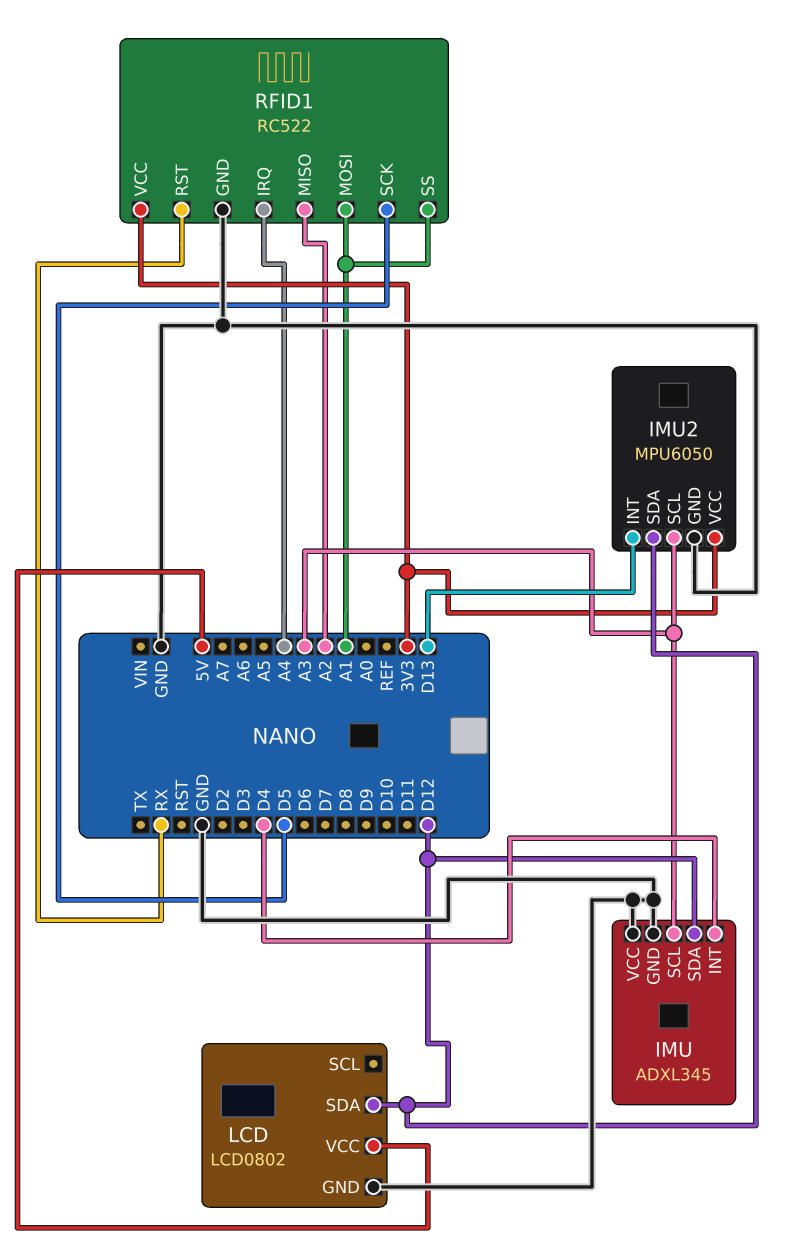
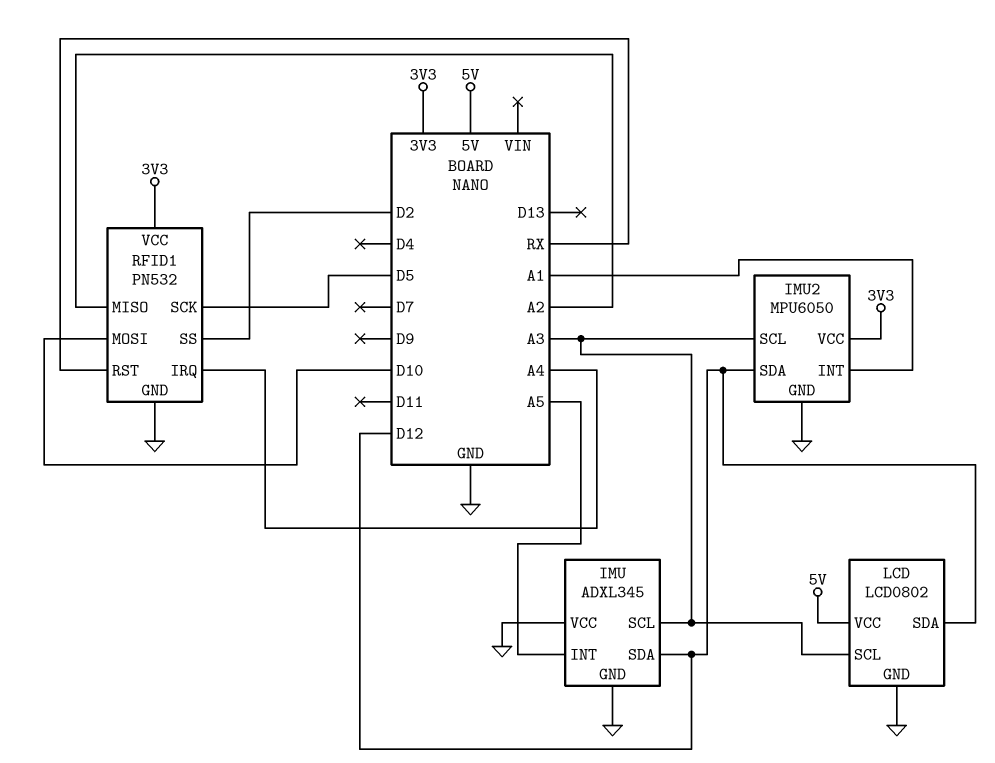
IMU pin INT: D4 -> A5
IMU2 pin INT: D13 -> A1
LCD pin SCL: none -> A3
RFID1: RC522 -> PN532
RFID1 pin MOSI: A1 -> D10
RFID1 pin SS: A1 -> D2

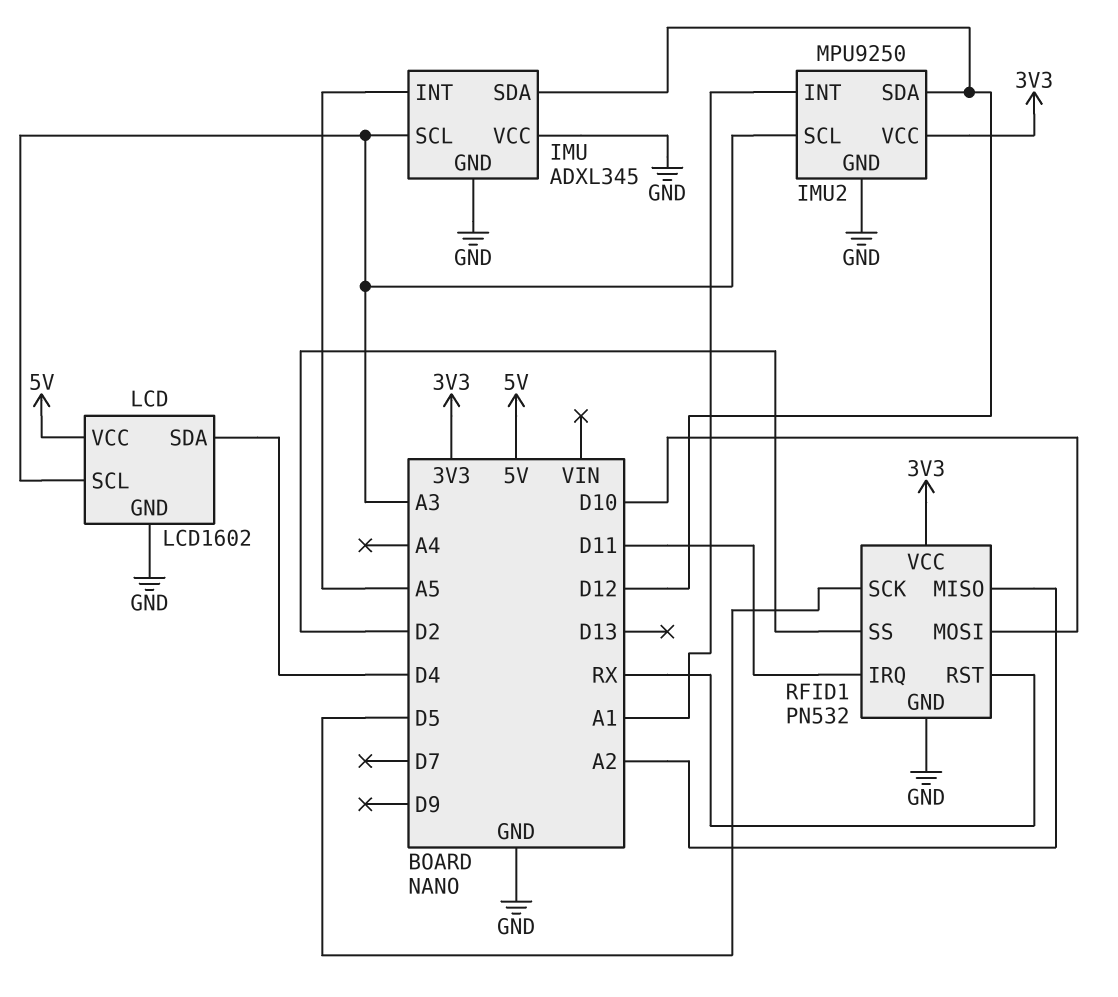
IMU2: MPU6050 -> MPU9250
LCD: LCD0802 -> LCD1602
LCD pin SDA: D12 -> D4
RFID1 pin IRQ: A4 -> D11

